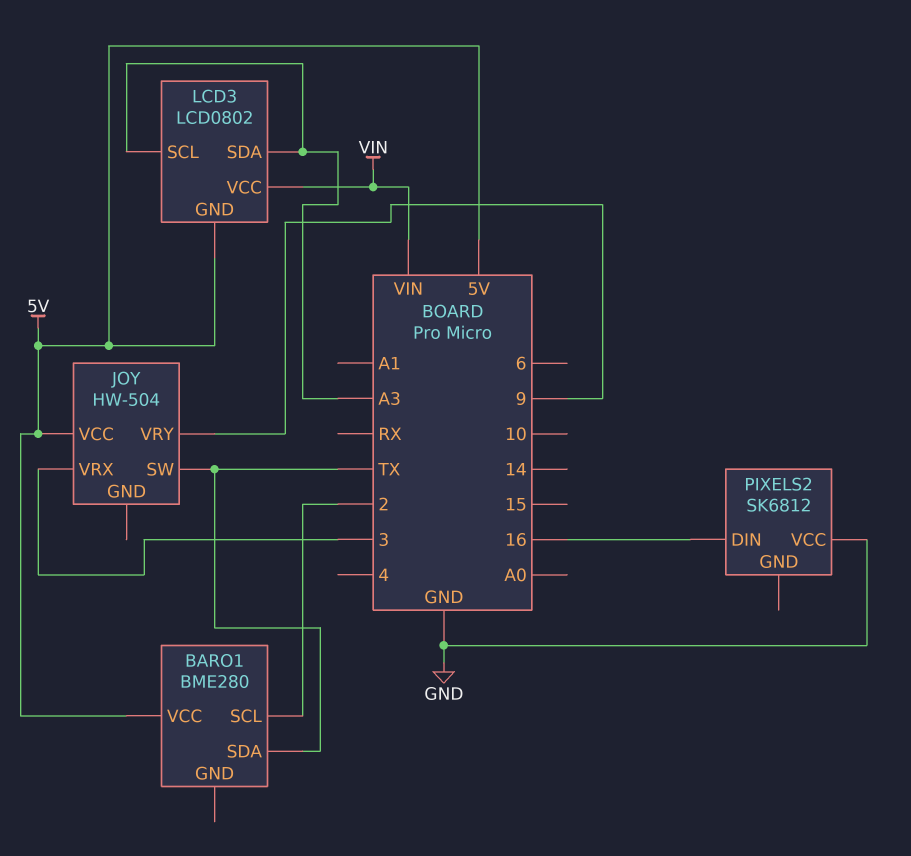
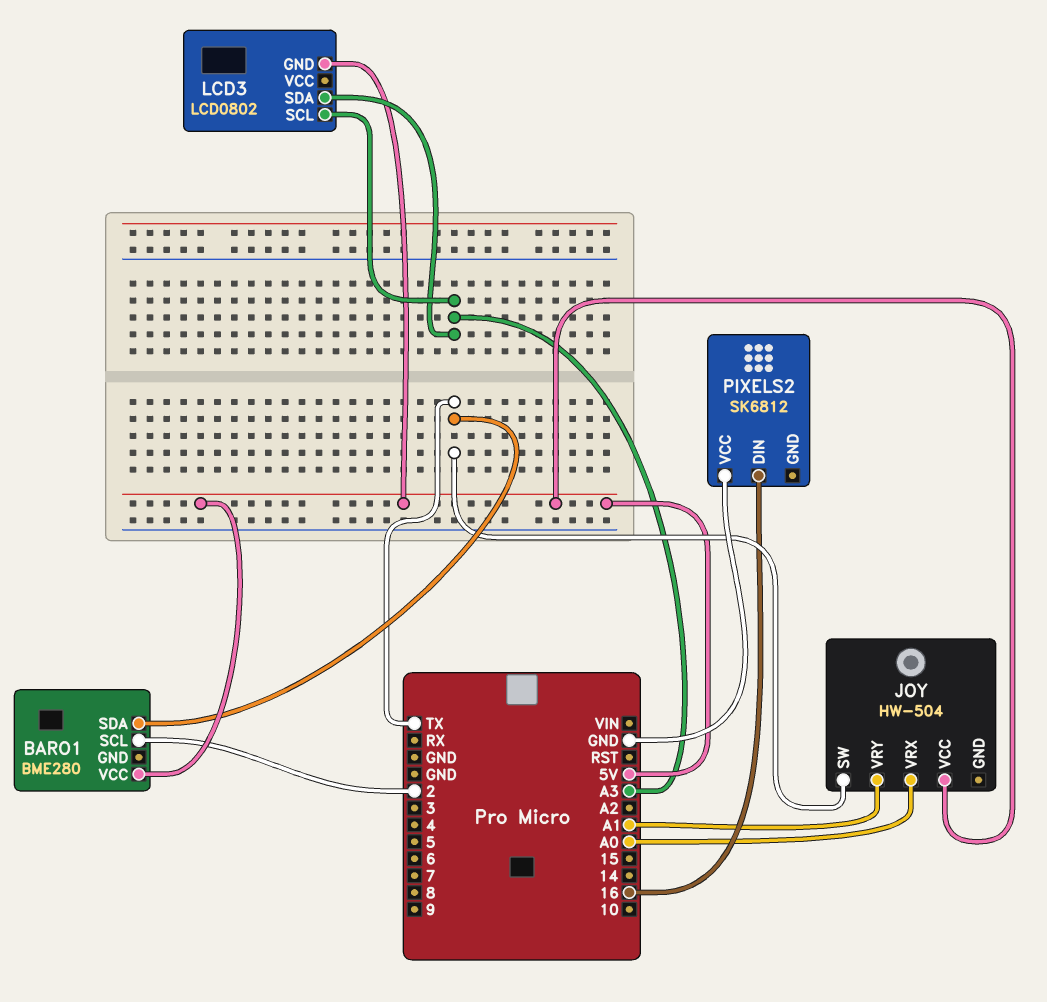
JOY pin VRX: 3 -> A0
JOY pin VRY: 9 -> A1
LCD3 pin VCC: VIN -> none

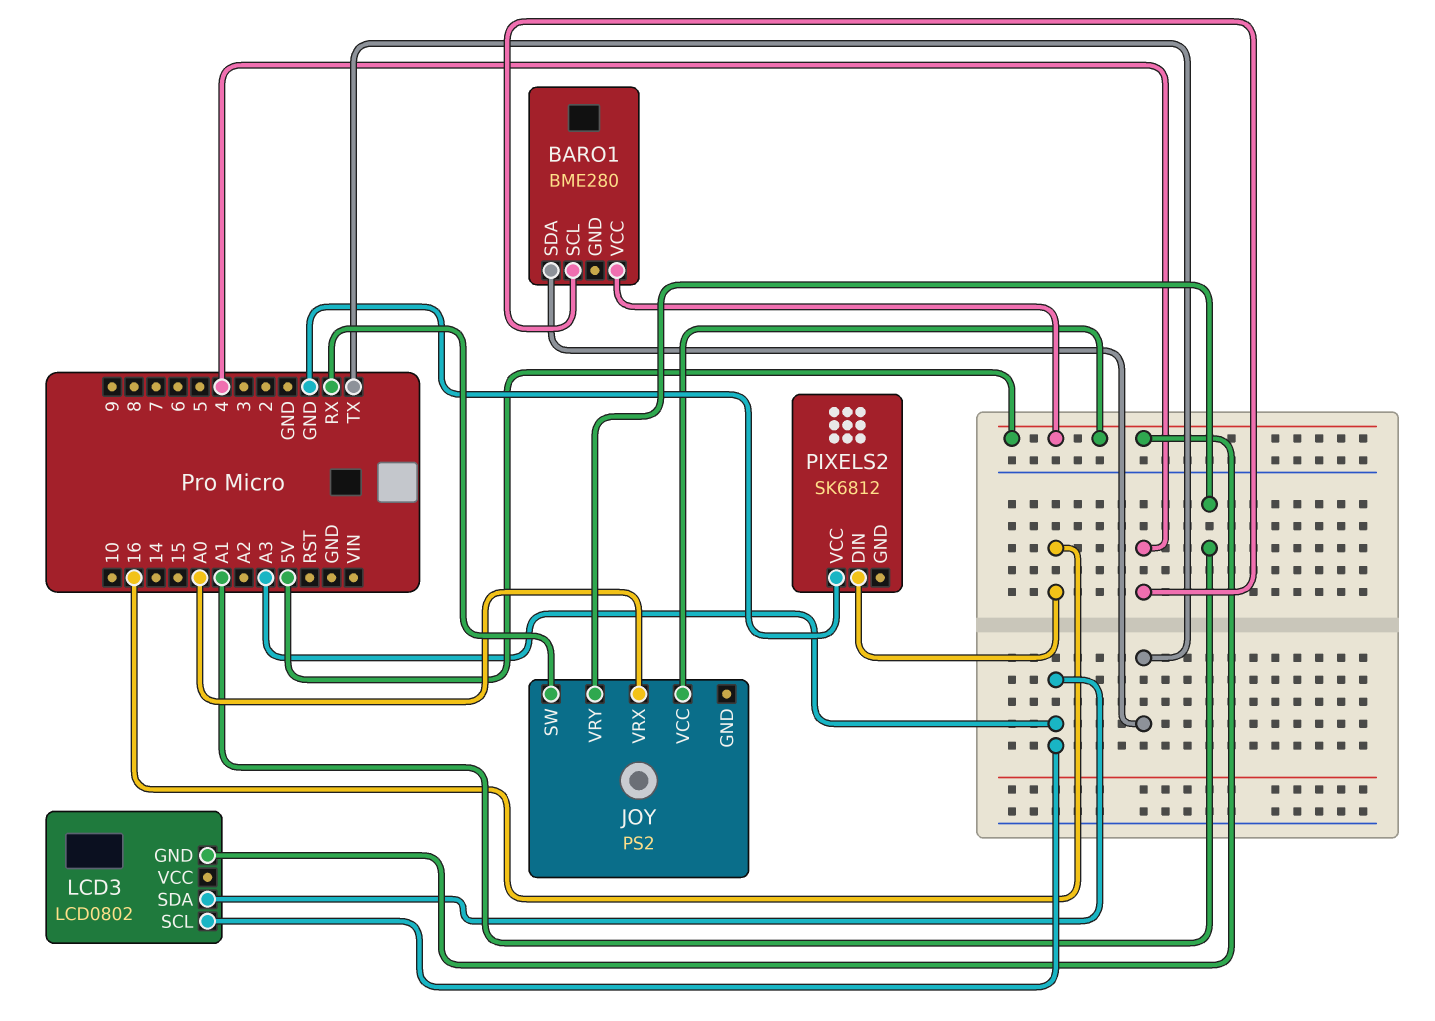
BARO1 pin SCL: 2 -> 4
JOY: HW-504 -> PS2
JOY pin SW: TX -> RX

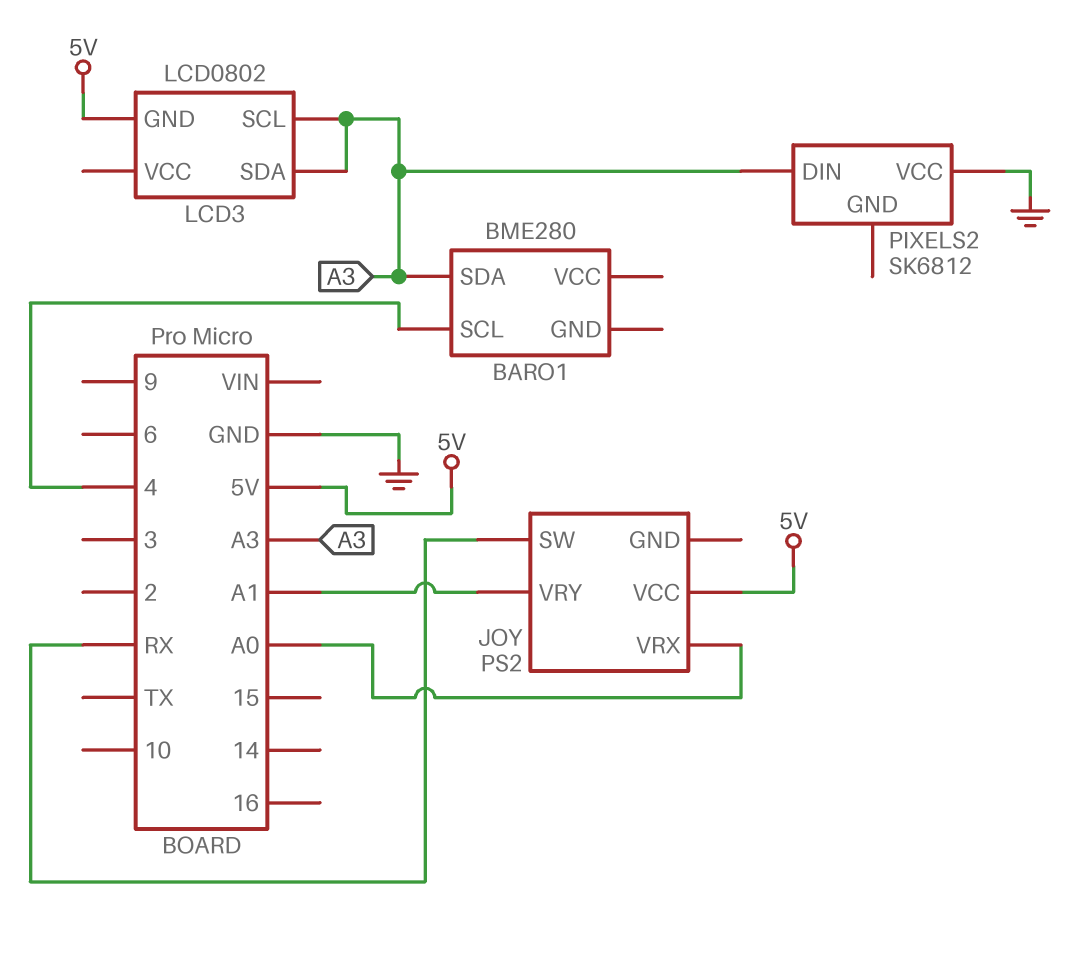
BARO1 pin SDA: TX -> A3
BARO1 pin VCC: 5V -> none
PIXELS2 pin DIN: 16 -> A3

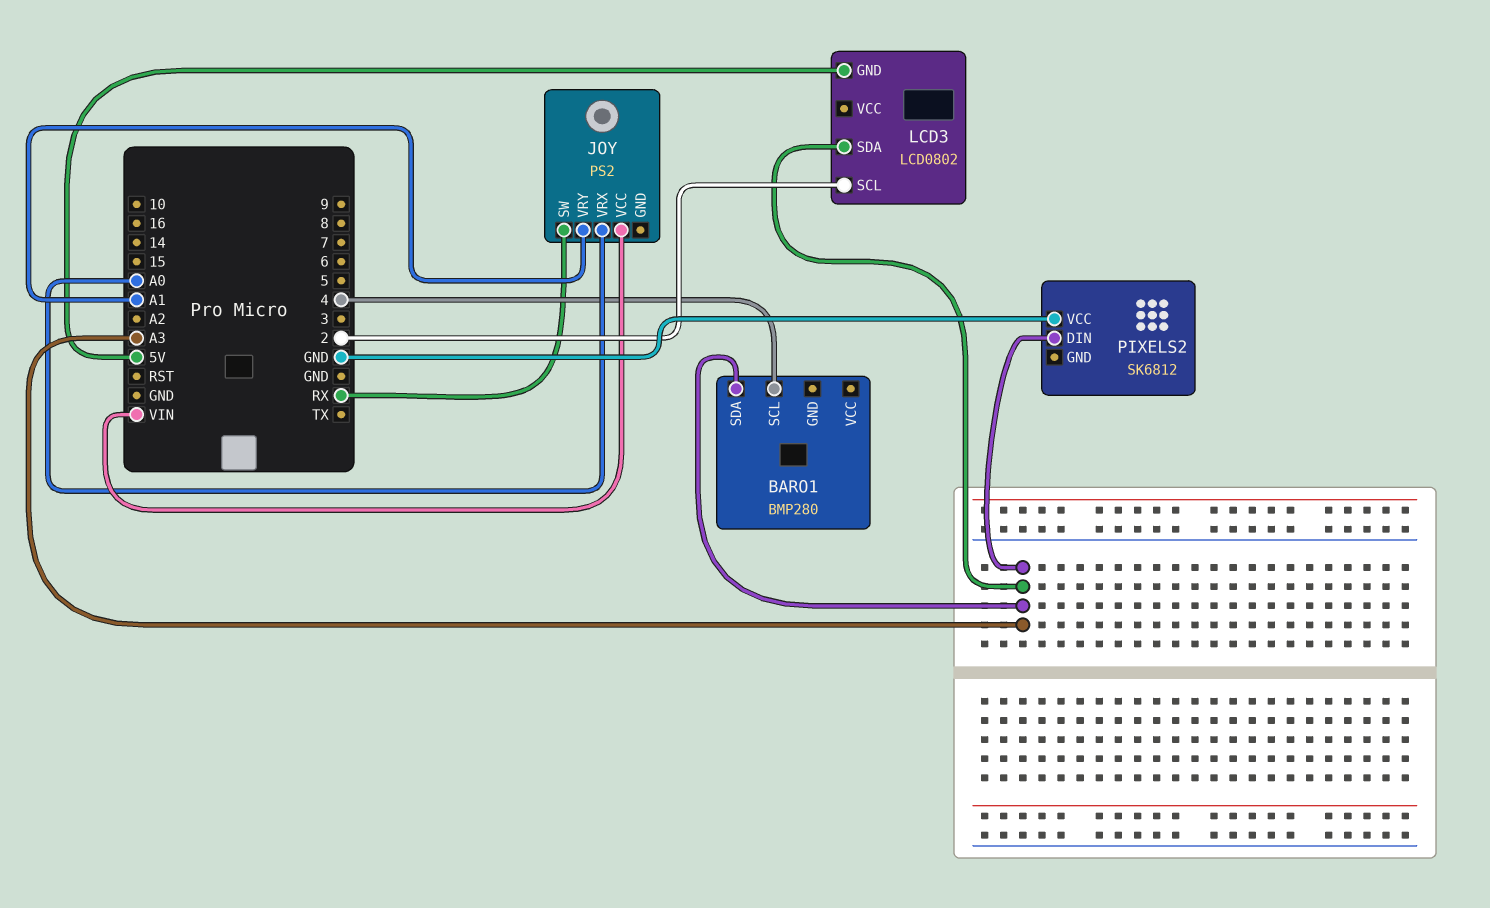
BARO1: BME280 -> BMP280
JOY pin VCC: 5V -> VIN
LCD3 pin SCL: A3 -> 2

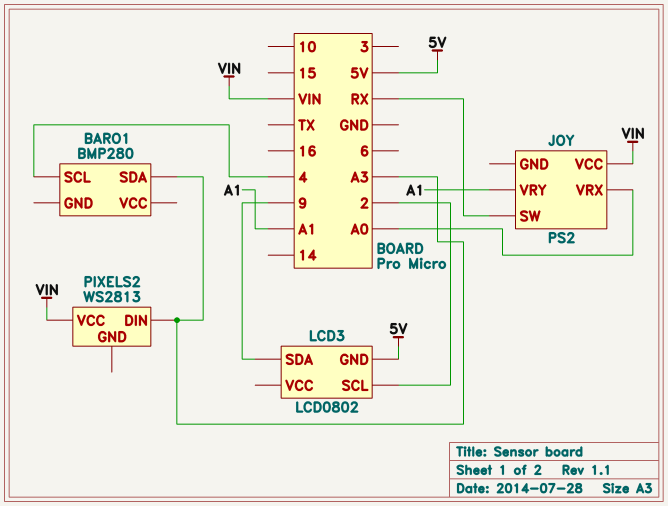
LCD3 pin SDA: A3 -> 9
PIXELS2: SK6812 -> WS2813
PIXELS2 pin VCC: GND -> VIN

